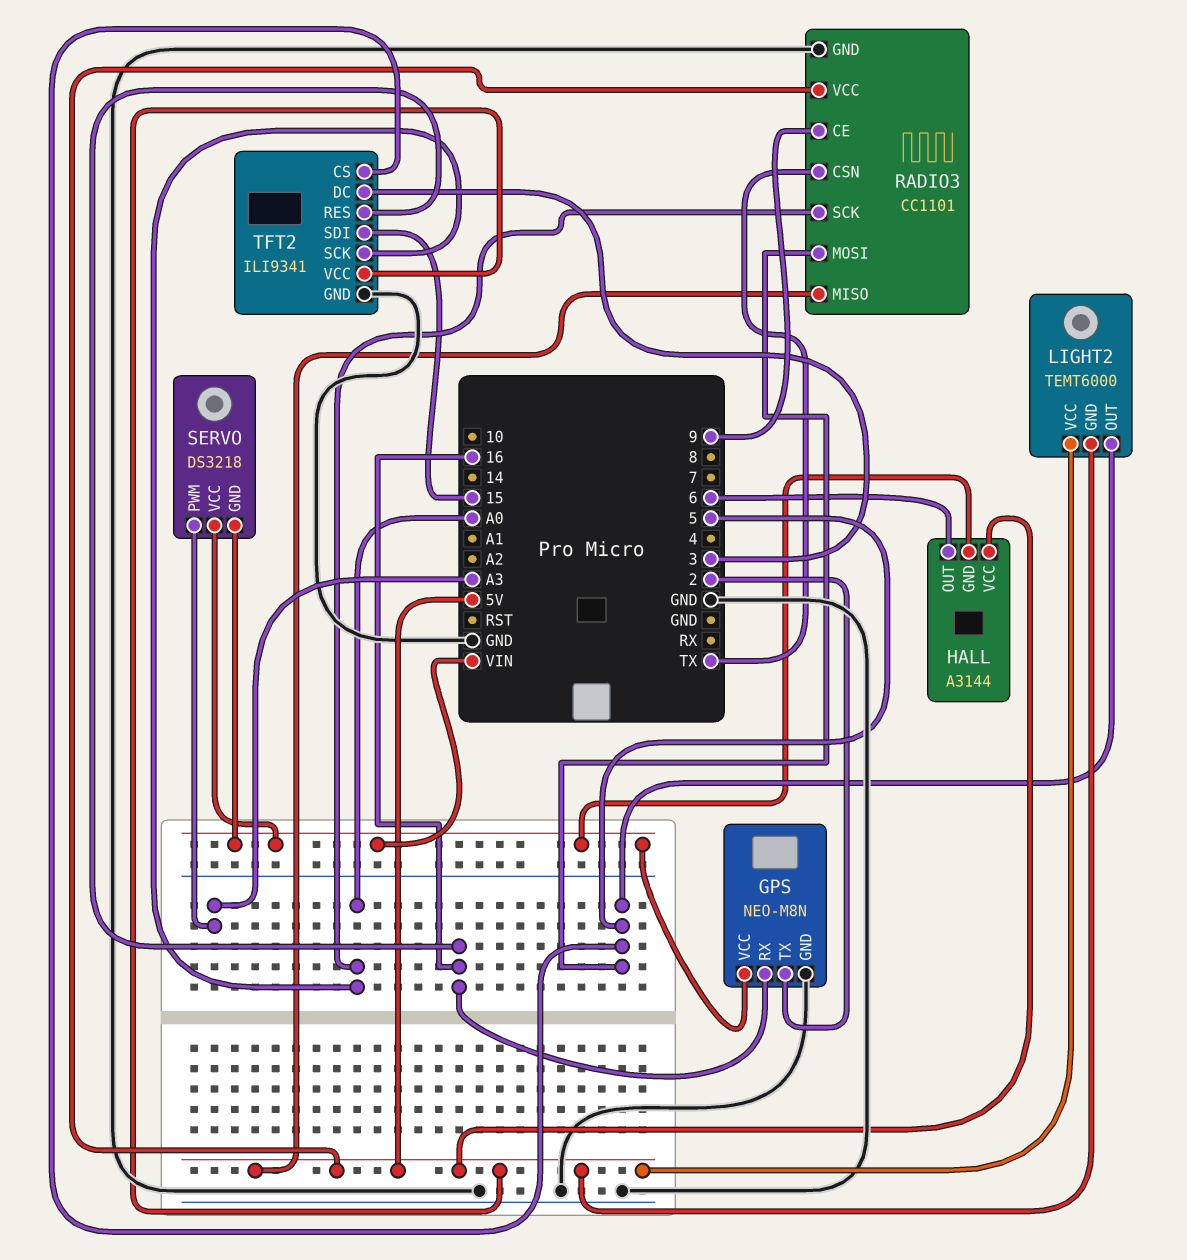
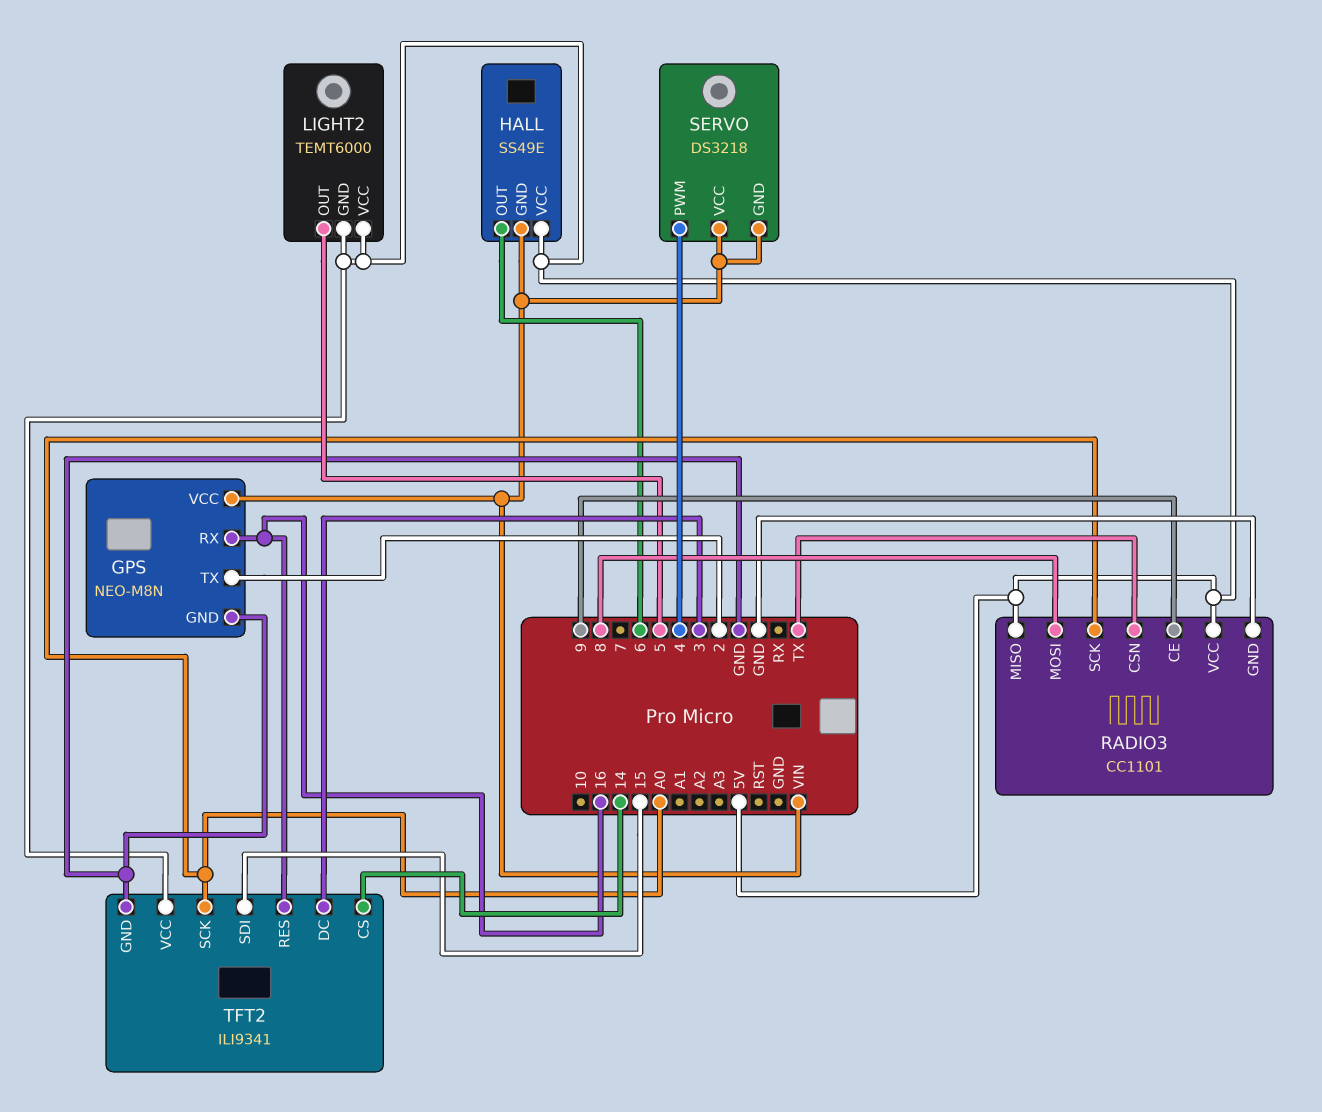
HALL: A3144 -> SS49E
RADIO3 pin MOSI: 5 -> 8
SERVO pin PWM: A3 -> 4
TFT2 pin CS: 5 -> 14

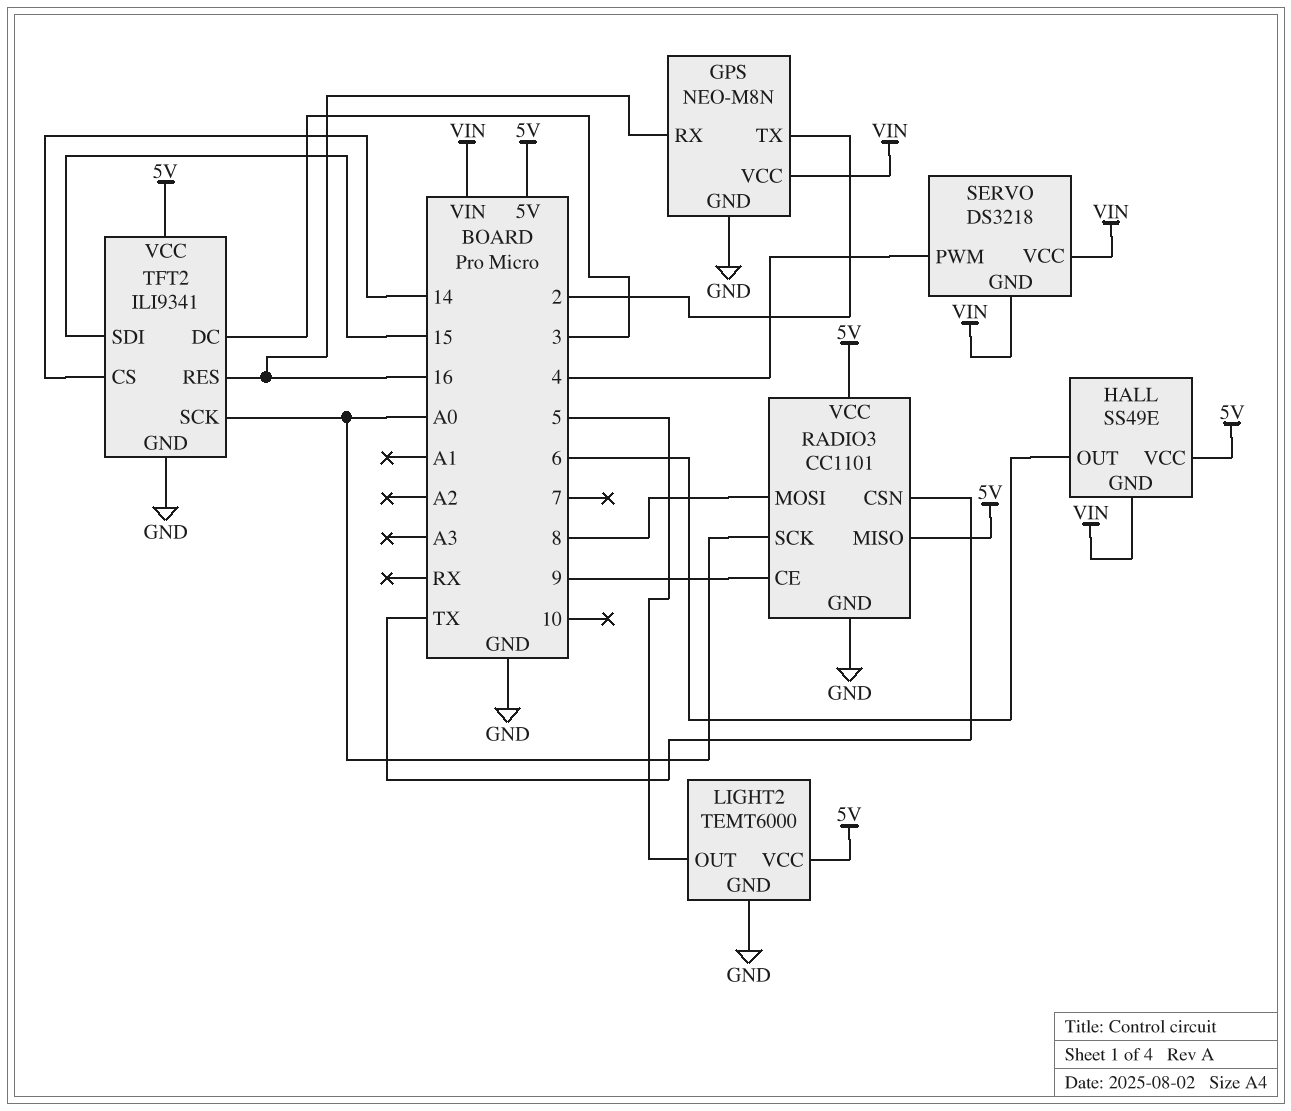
LIGHT2 pin GND: 5V -> GND

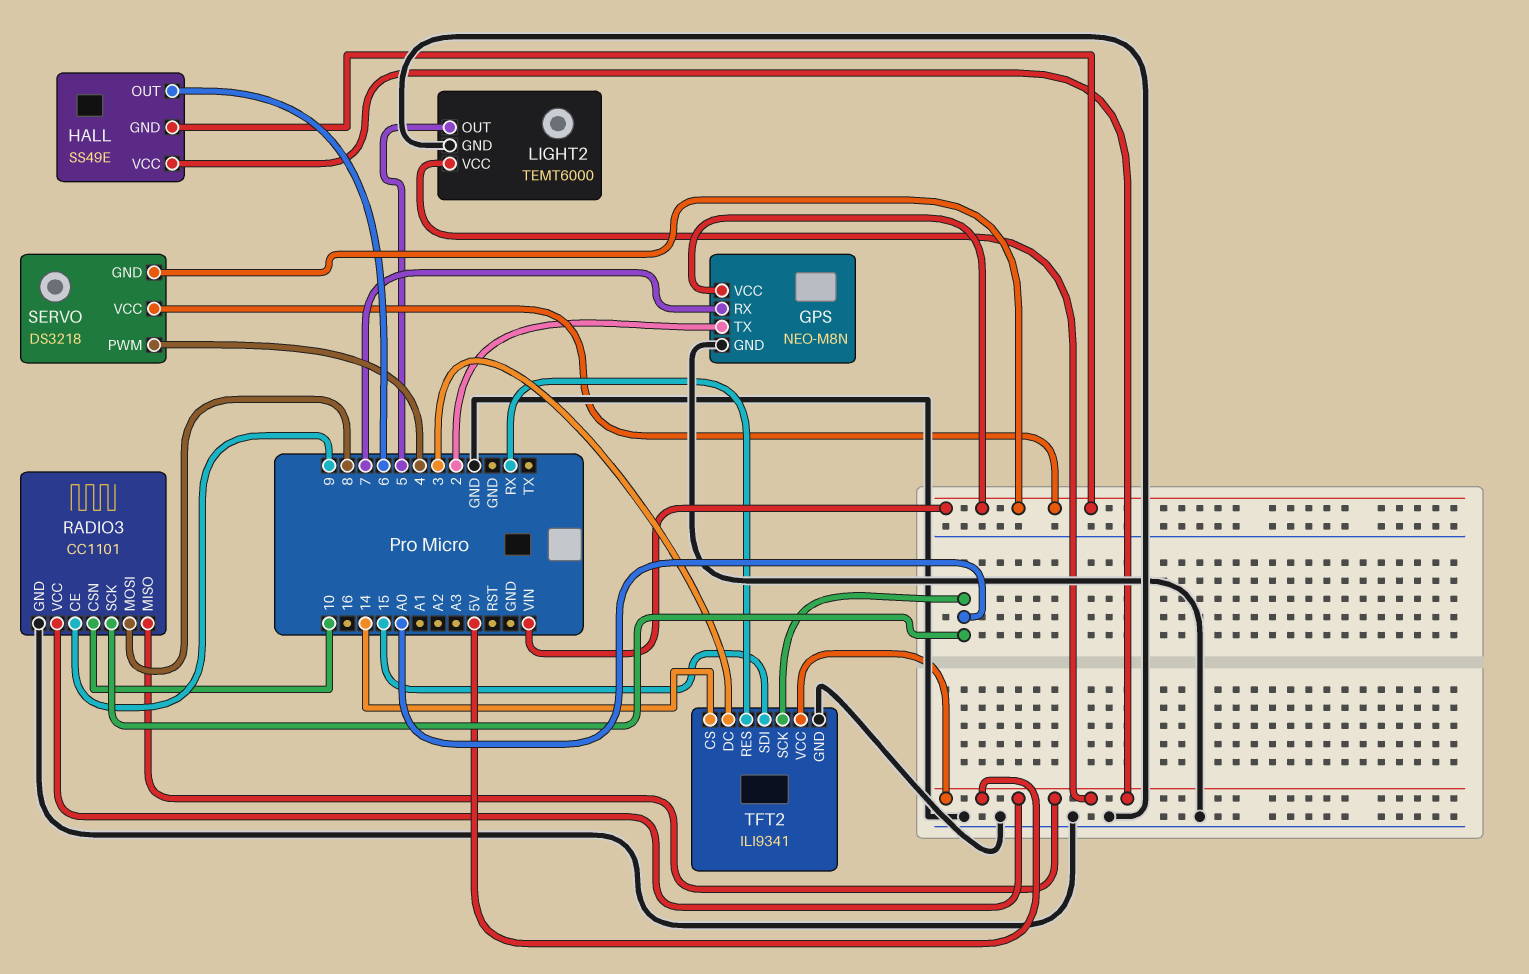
GPS pin RX: 16 -> 7
RADIO3 pin CSN: TX -> 10
TFT2 pin RES: 16 -> RX

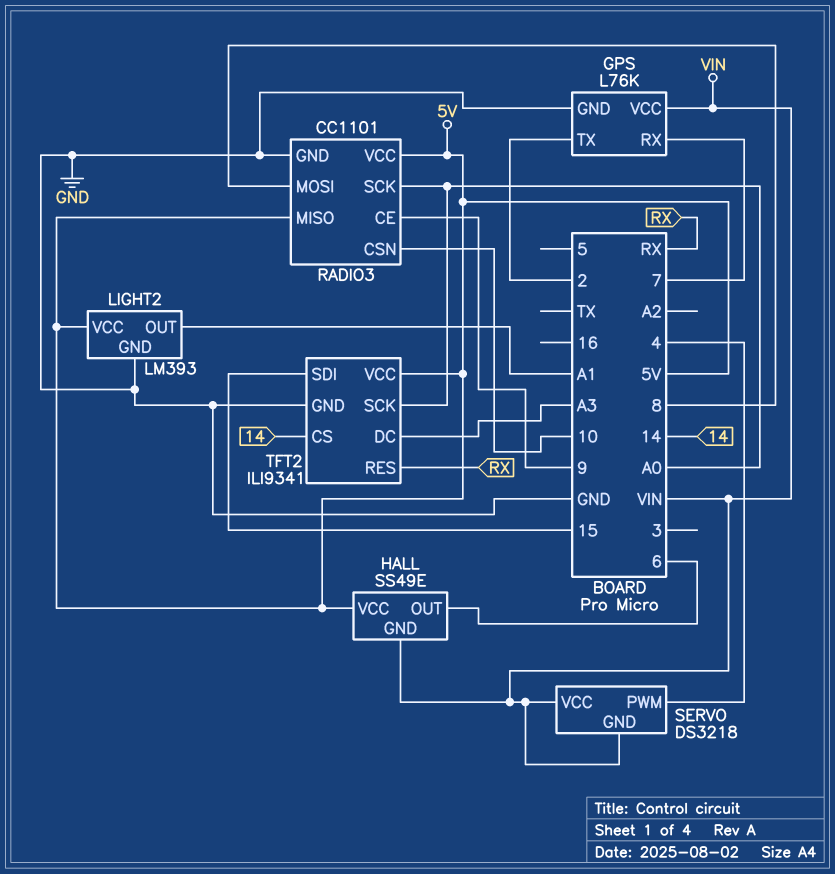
GPS: NEO-M8N -> L76K
LIGHT2: TEMT6000 -> LM393
LIGHT2 pin OUT: 5 -> A1
TFT2 pin DC: 3 -> A3

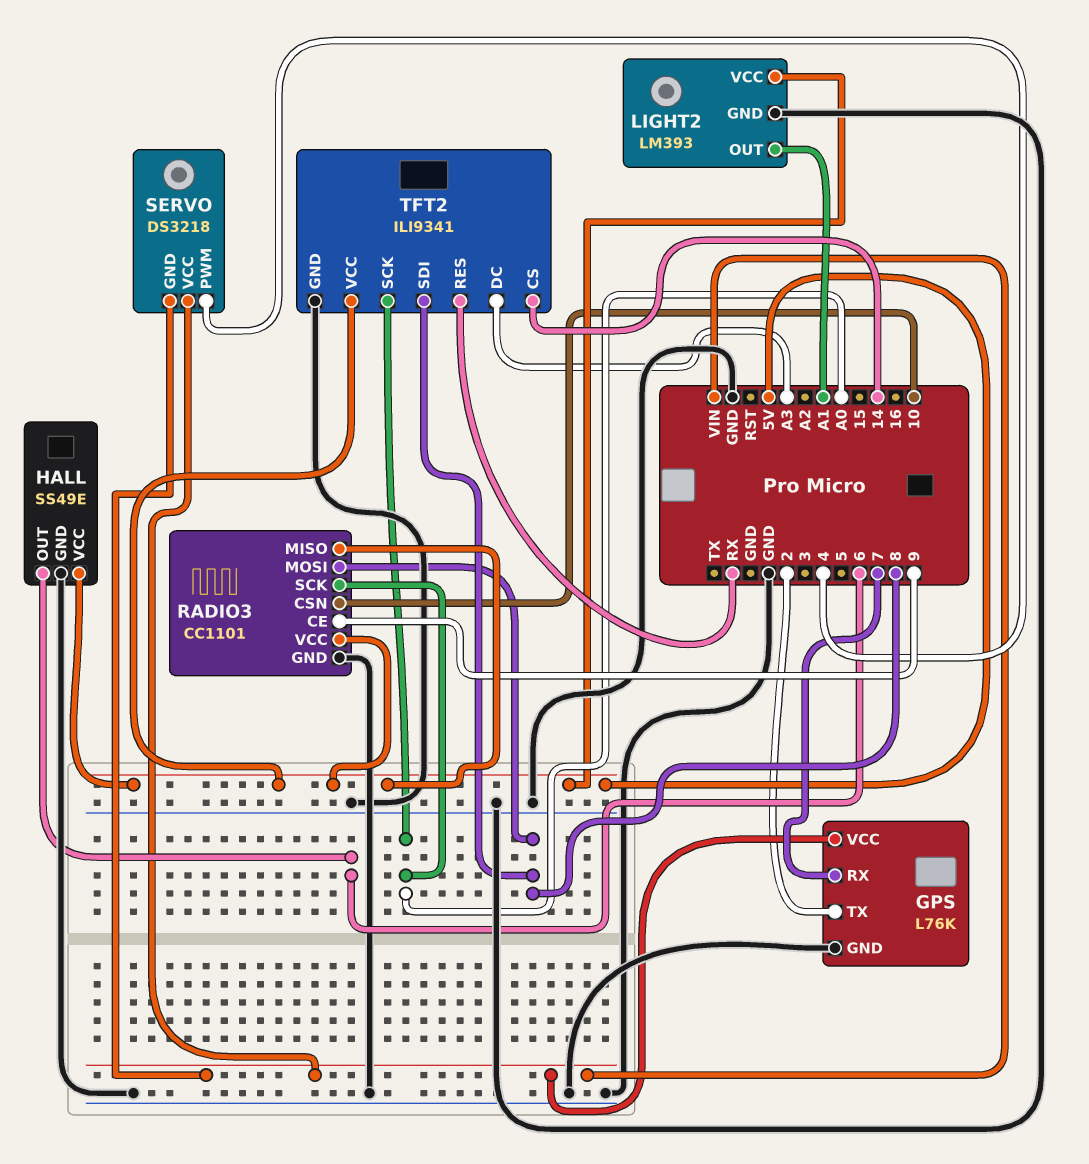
HALL pin GND: VIN -> GND
TFT2 pin SDI: 15 -> 8

